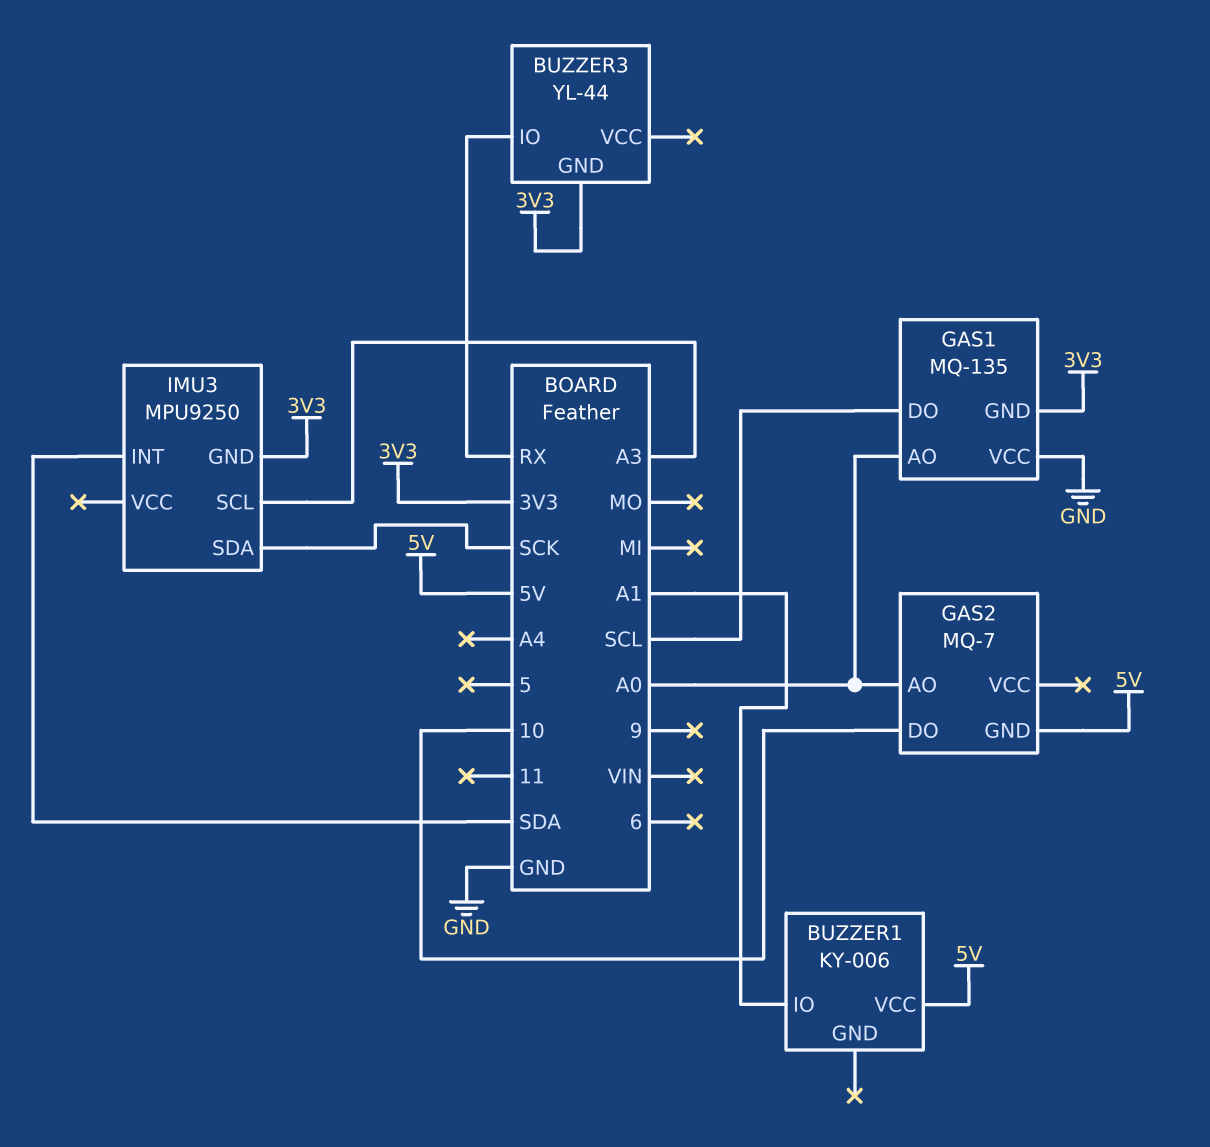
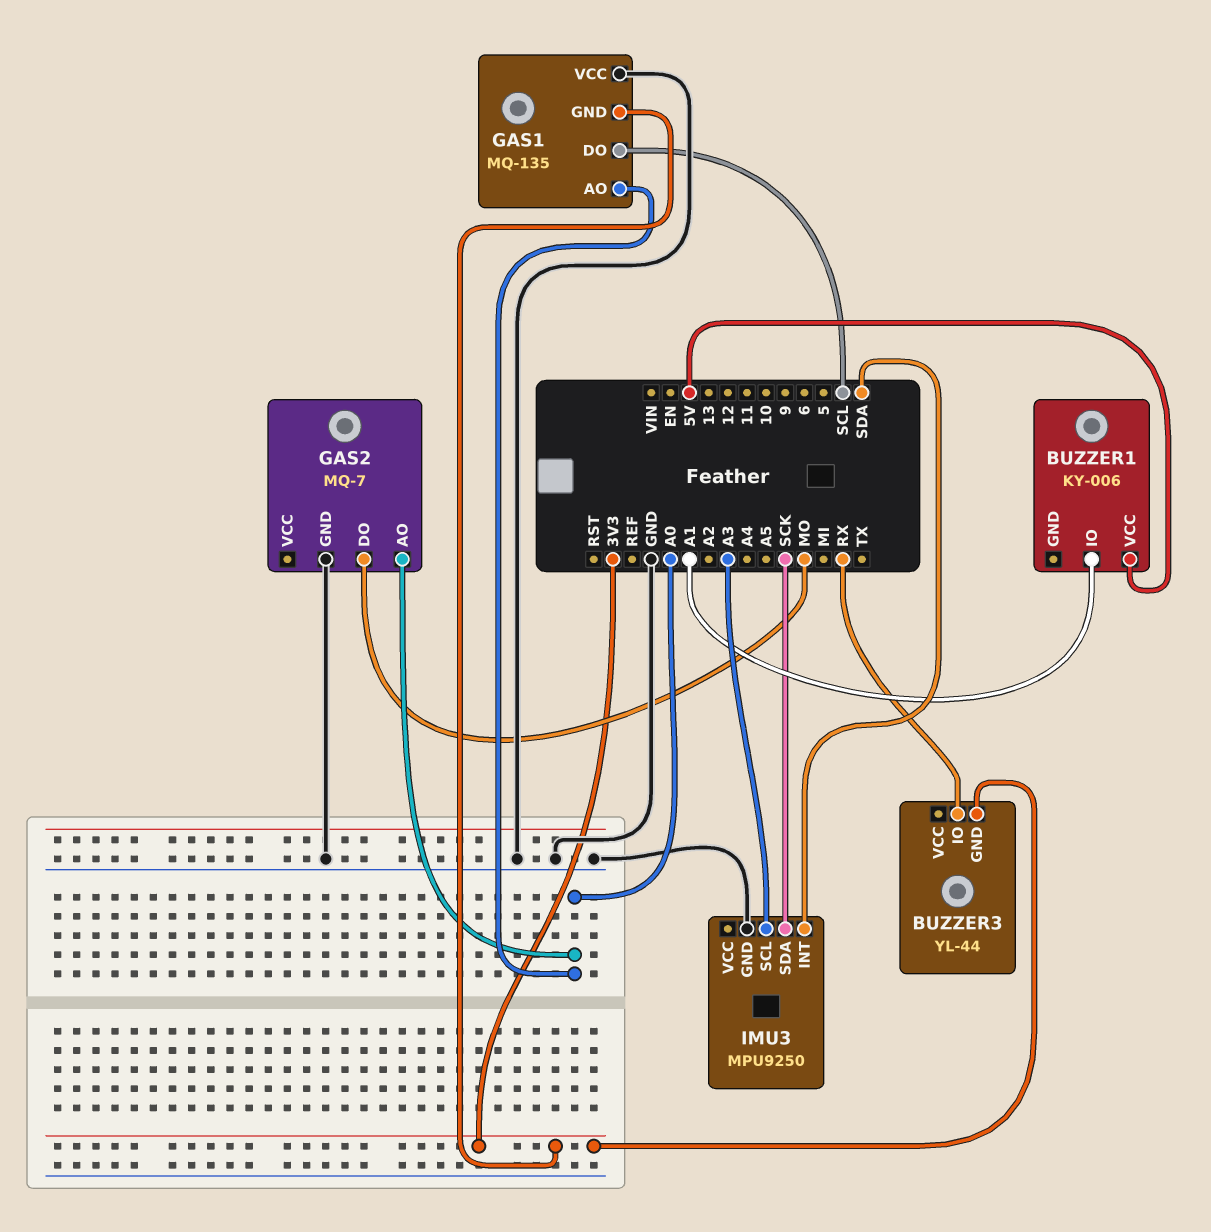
GAS2 pin DO: 10 -> MO
GAS2 pin GND: 5V -> GND
IMU3 pin GND: 3V3 -> GND

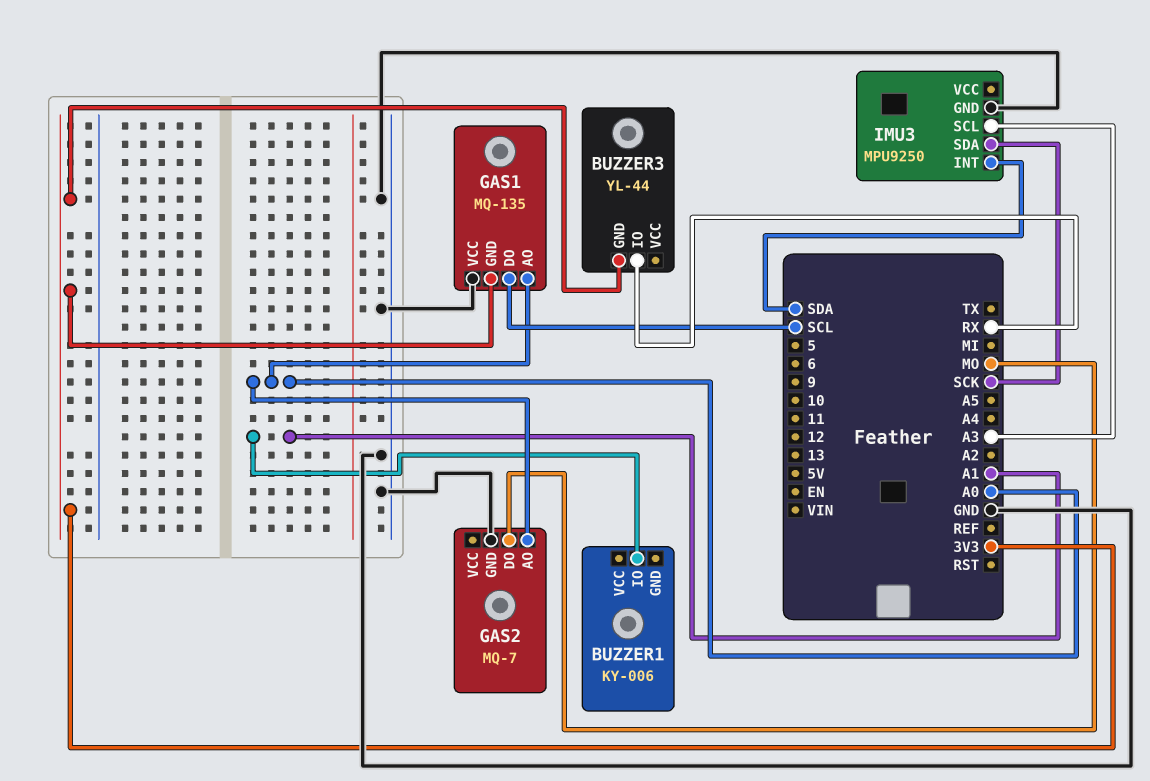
BUZZER1 pin VCC: 5V -> none

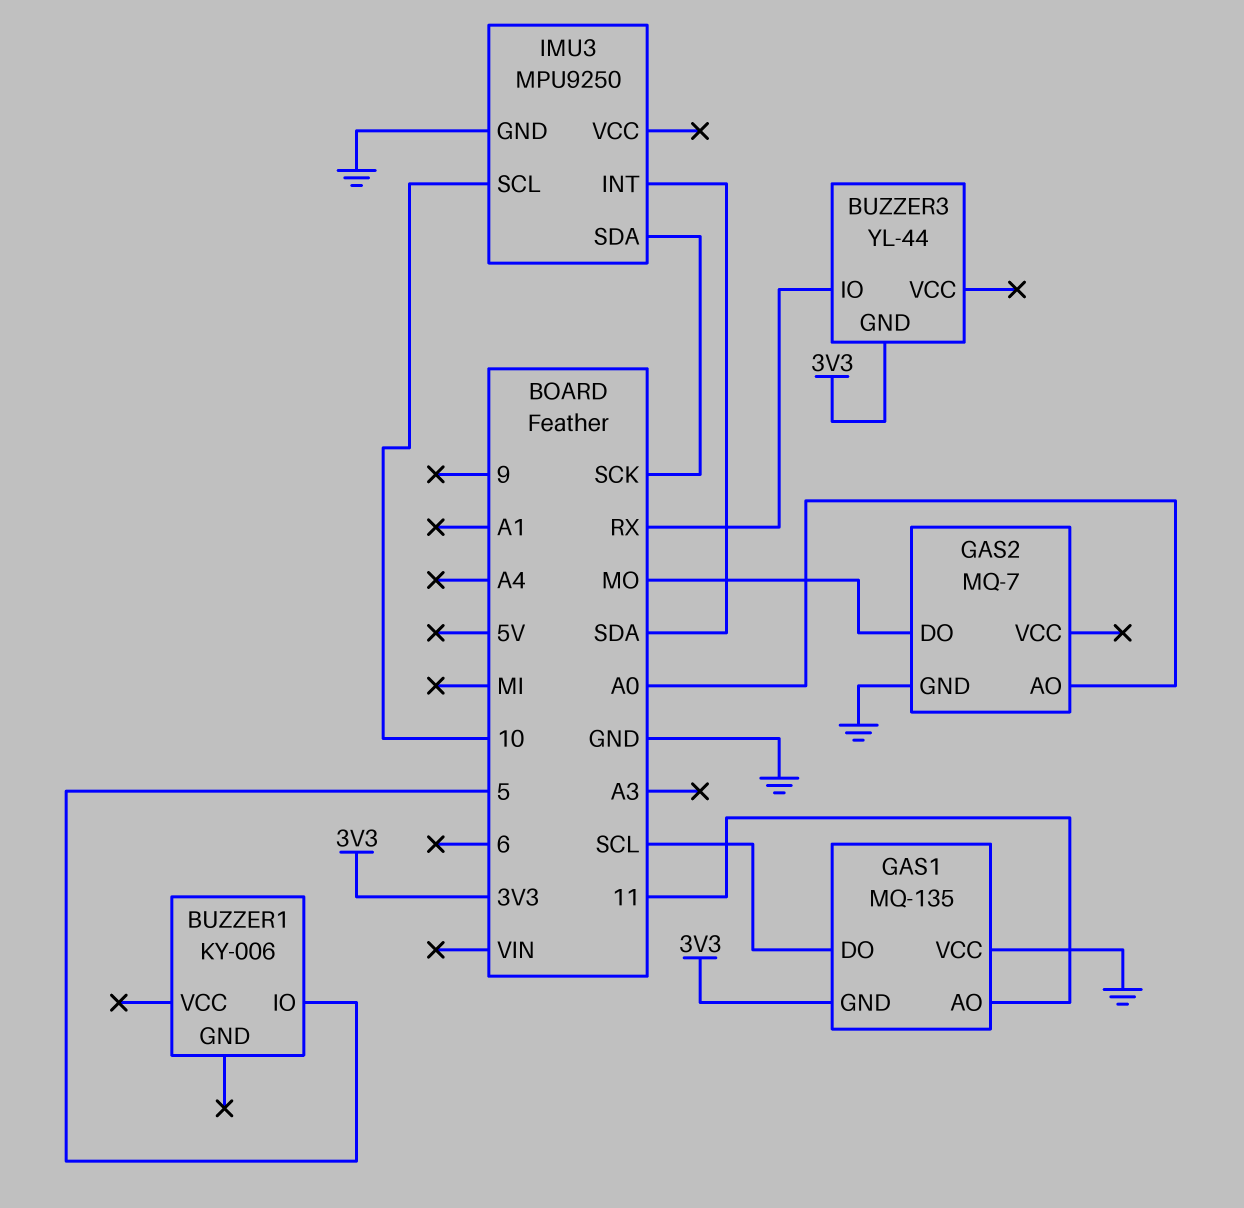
BUZZER1 pin IO: A1 -> 5
GAS1 pin AO: A0 -> 11
IMU3 pin SCL: A3 -> 10

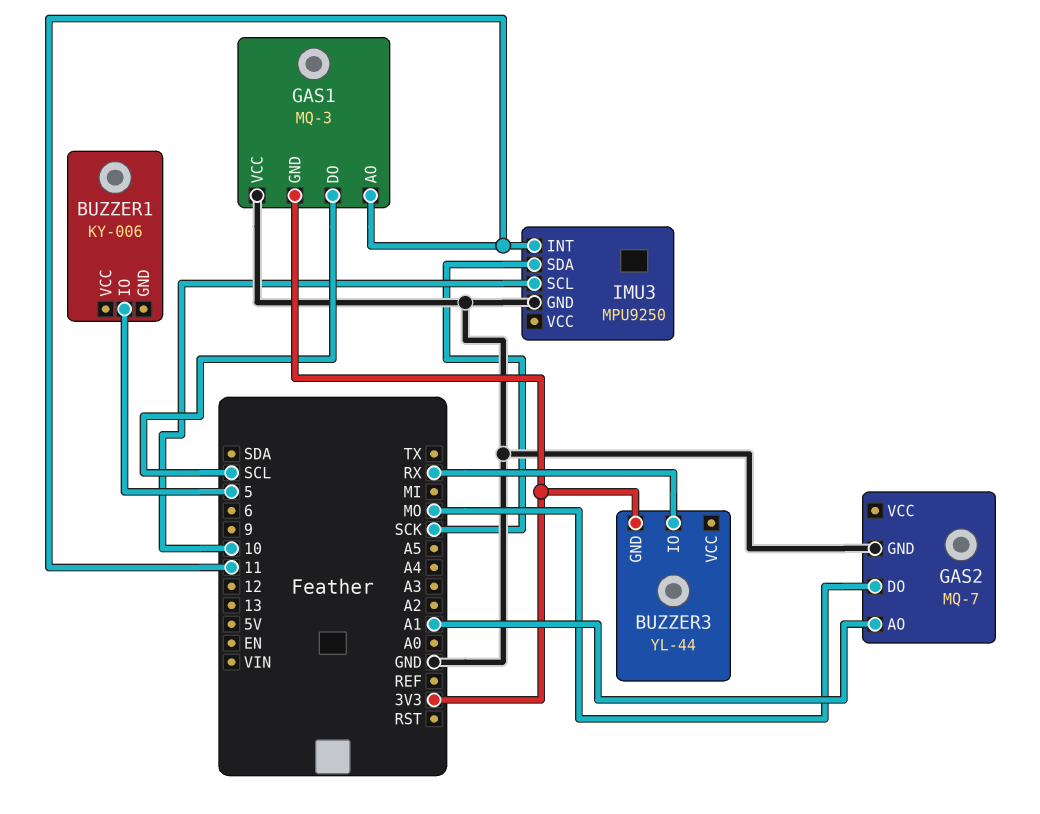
GAS1: MQ-135 -> MQ-3
GAS2 pin AO: A0 -> A1
IMU3 pin INT: SDA -> 11

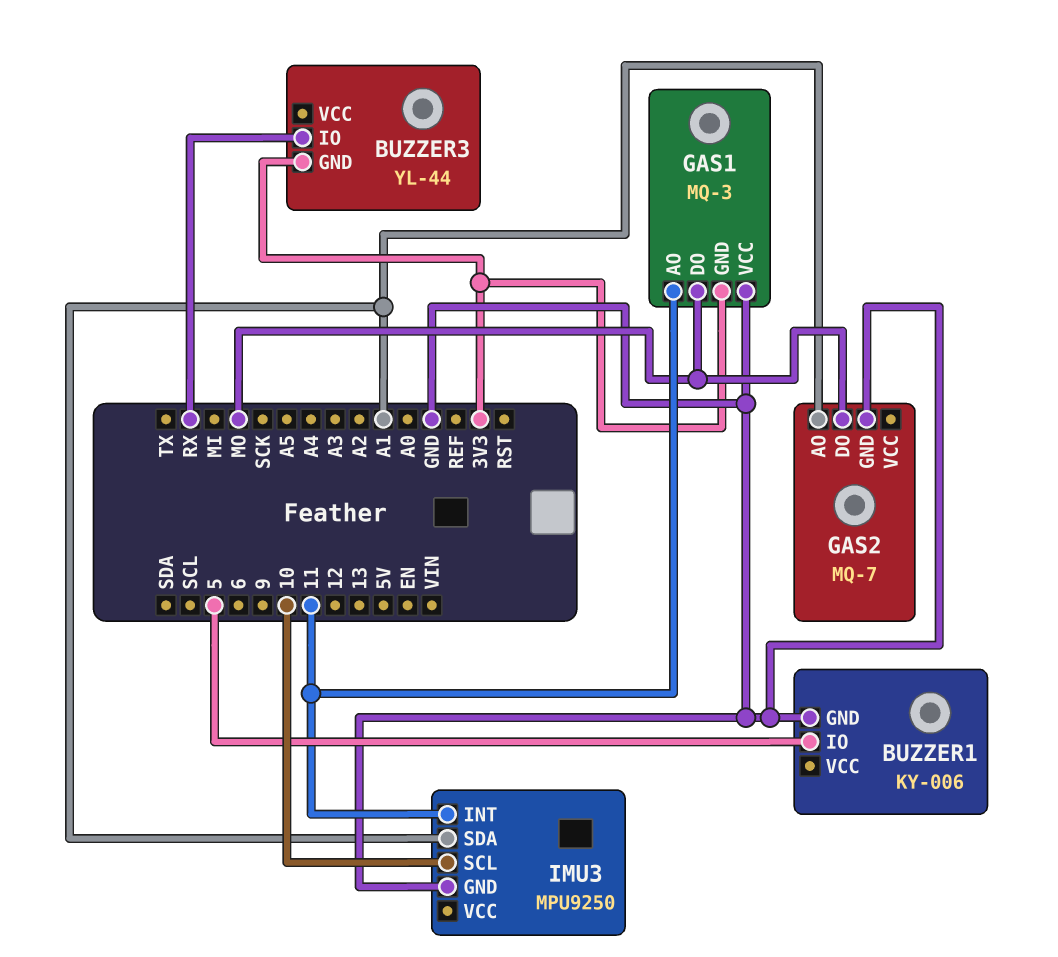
BUZZER1 pin GND: none -> GND
GAS1 pin DO: SCL -> MO
IMU3 pin SDA: SCK -> A1

